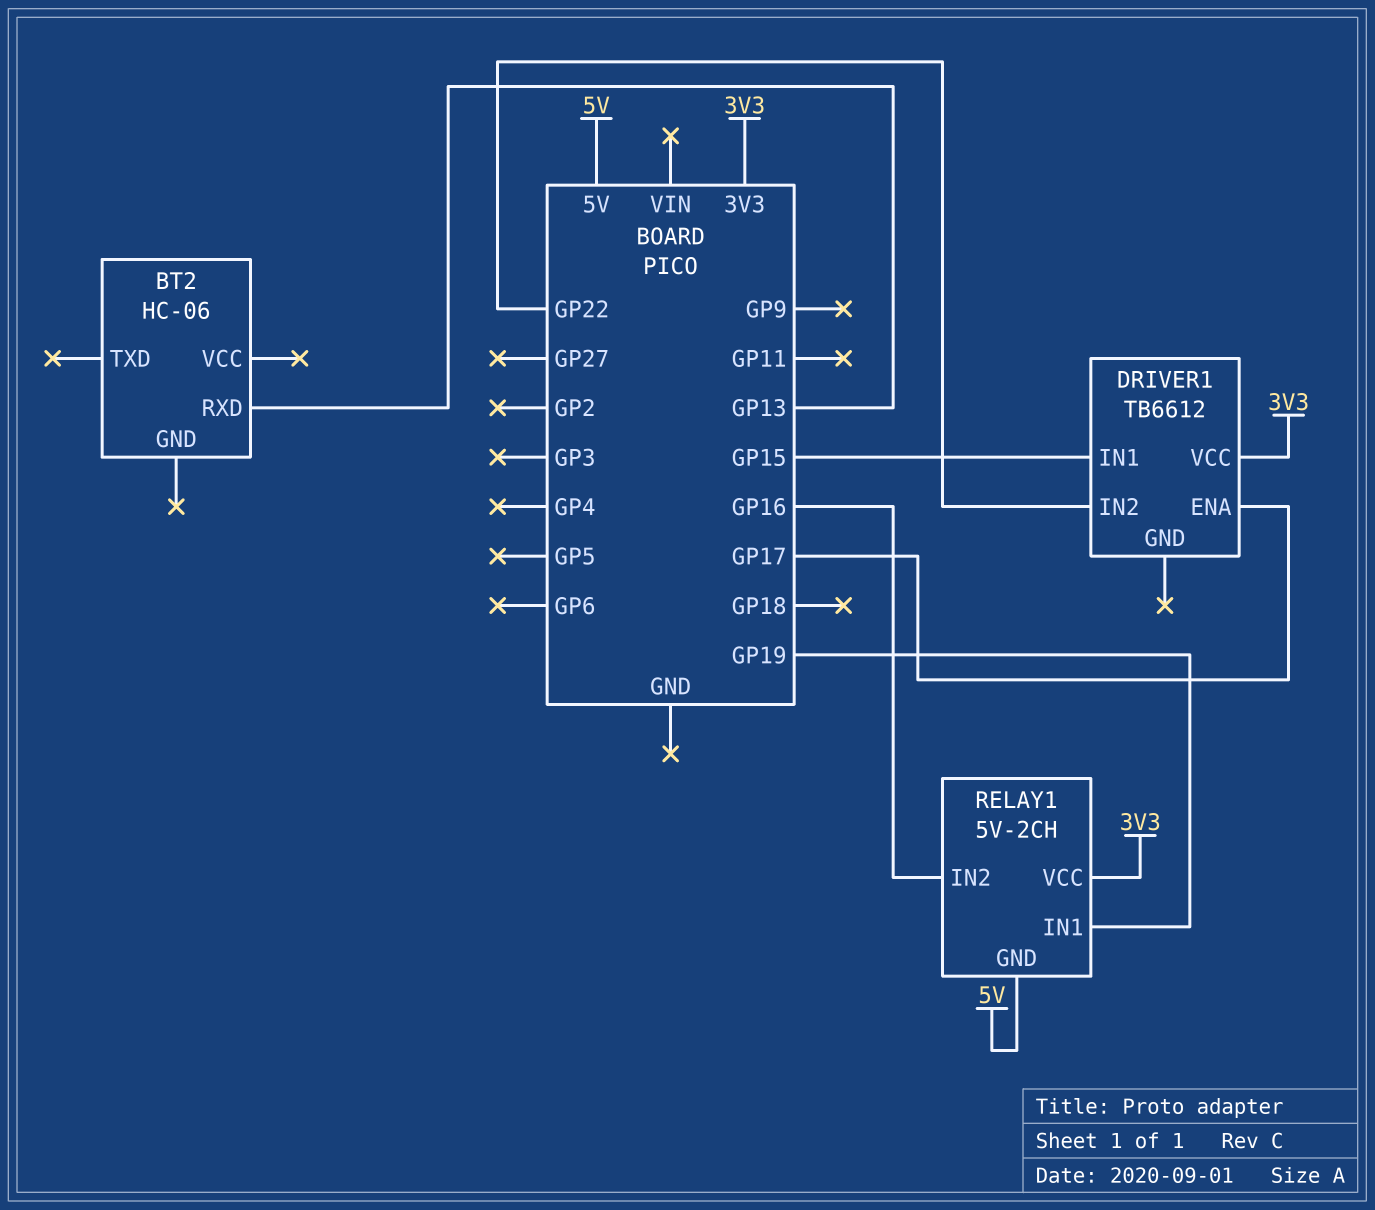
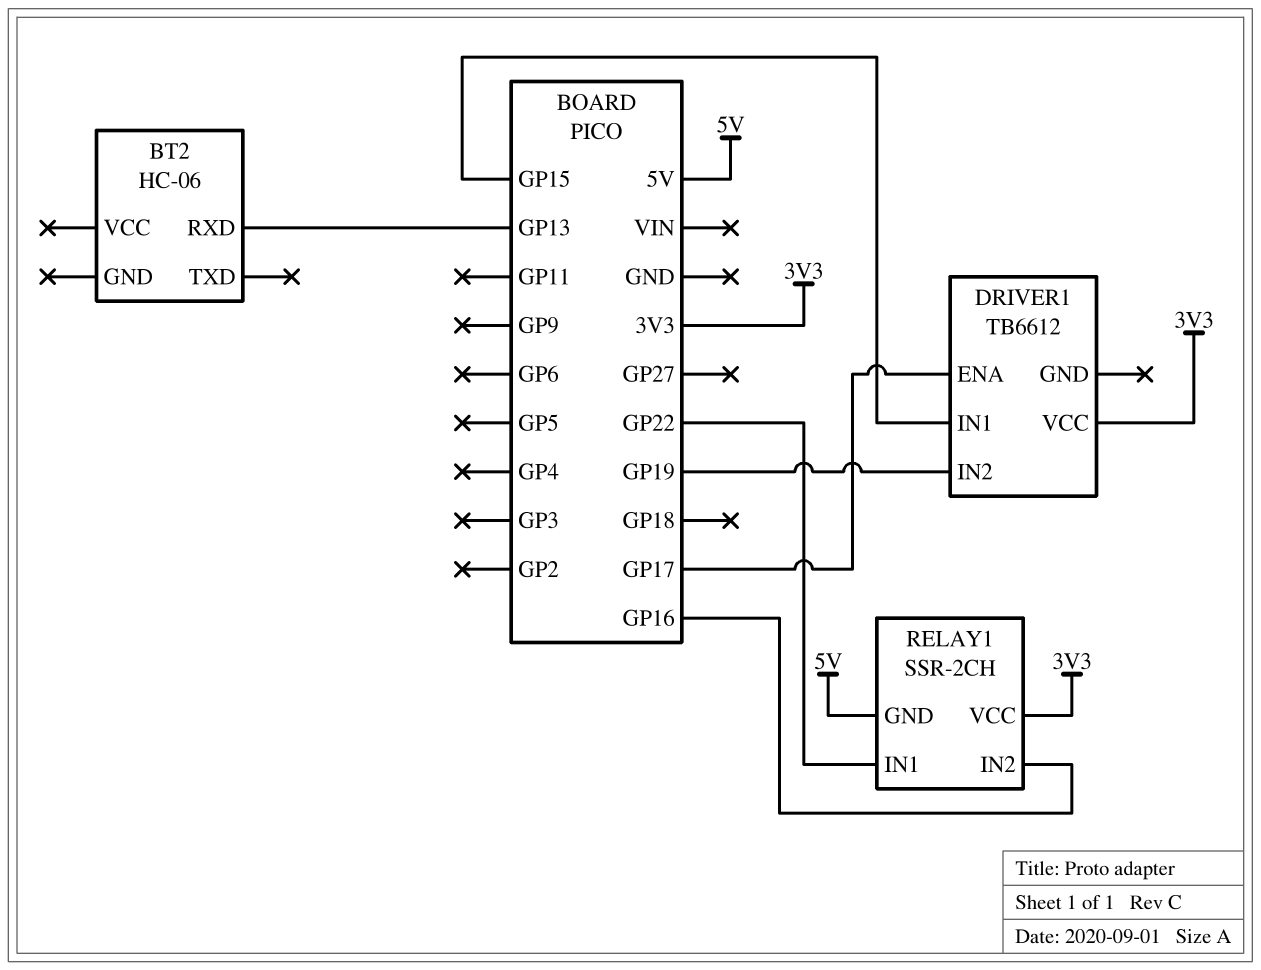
DRIVER1 pin IN2: GP22 -> GP19
RELAY1: 5V-2CH -> SSR-2CH
RELAY1 pin IN1: GP19 -> GP22

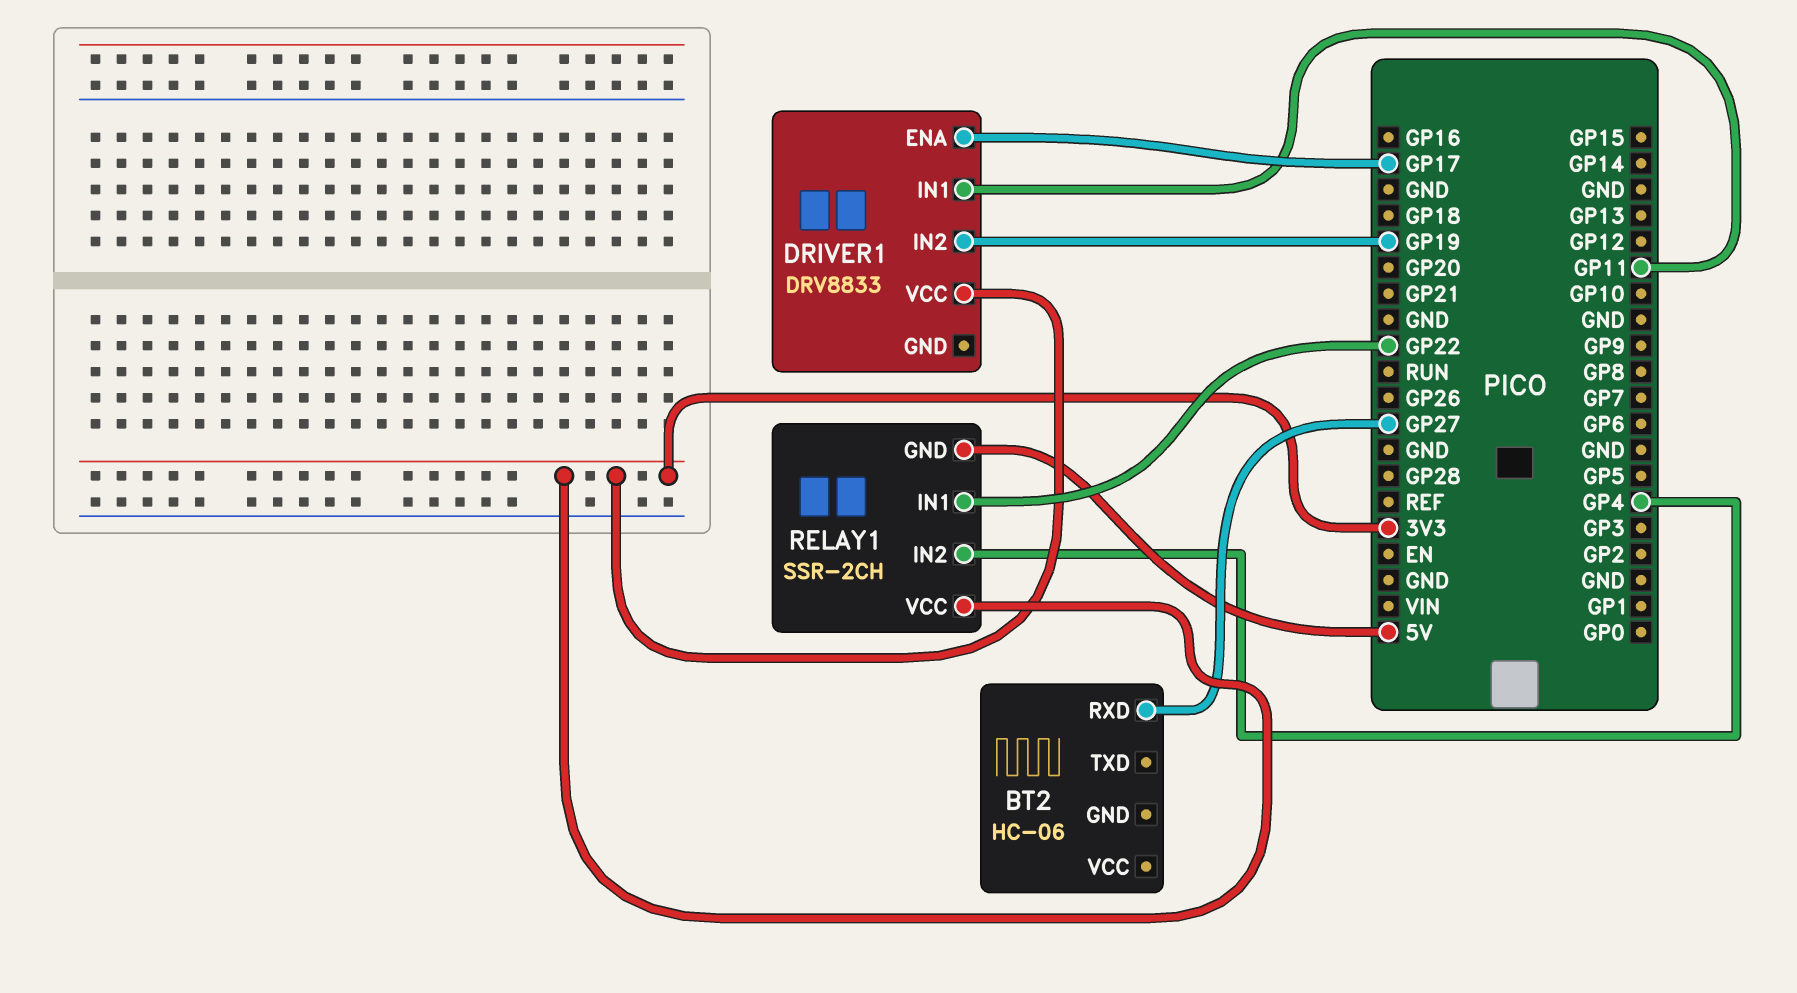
BT2 pin RXD: GP13 -> GP27
DRIVER1: TB6612 -> DRV8833
DRIVER1 pin IN1: GP15 -> GP11
RELAY1 pin IN2: GP16 -> GP4

